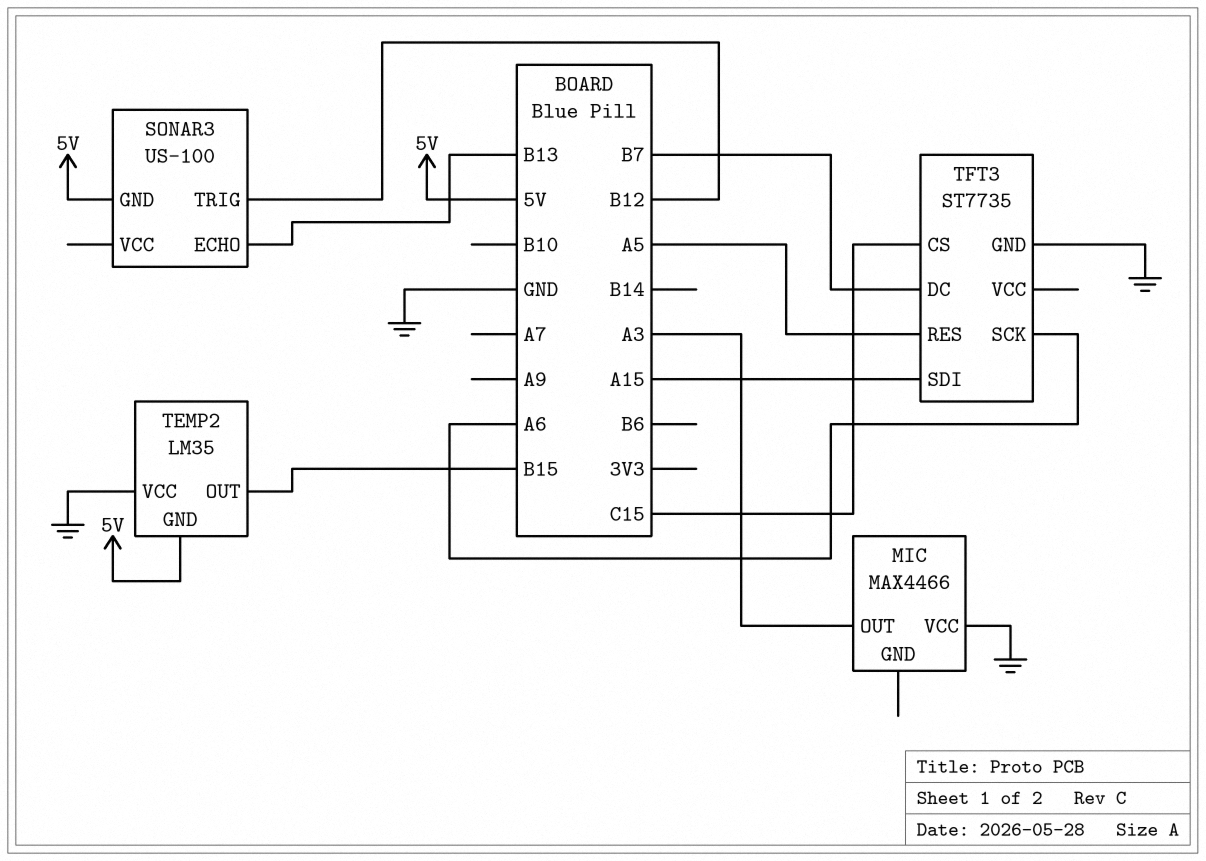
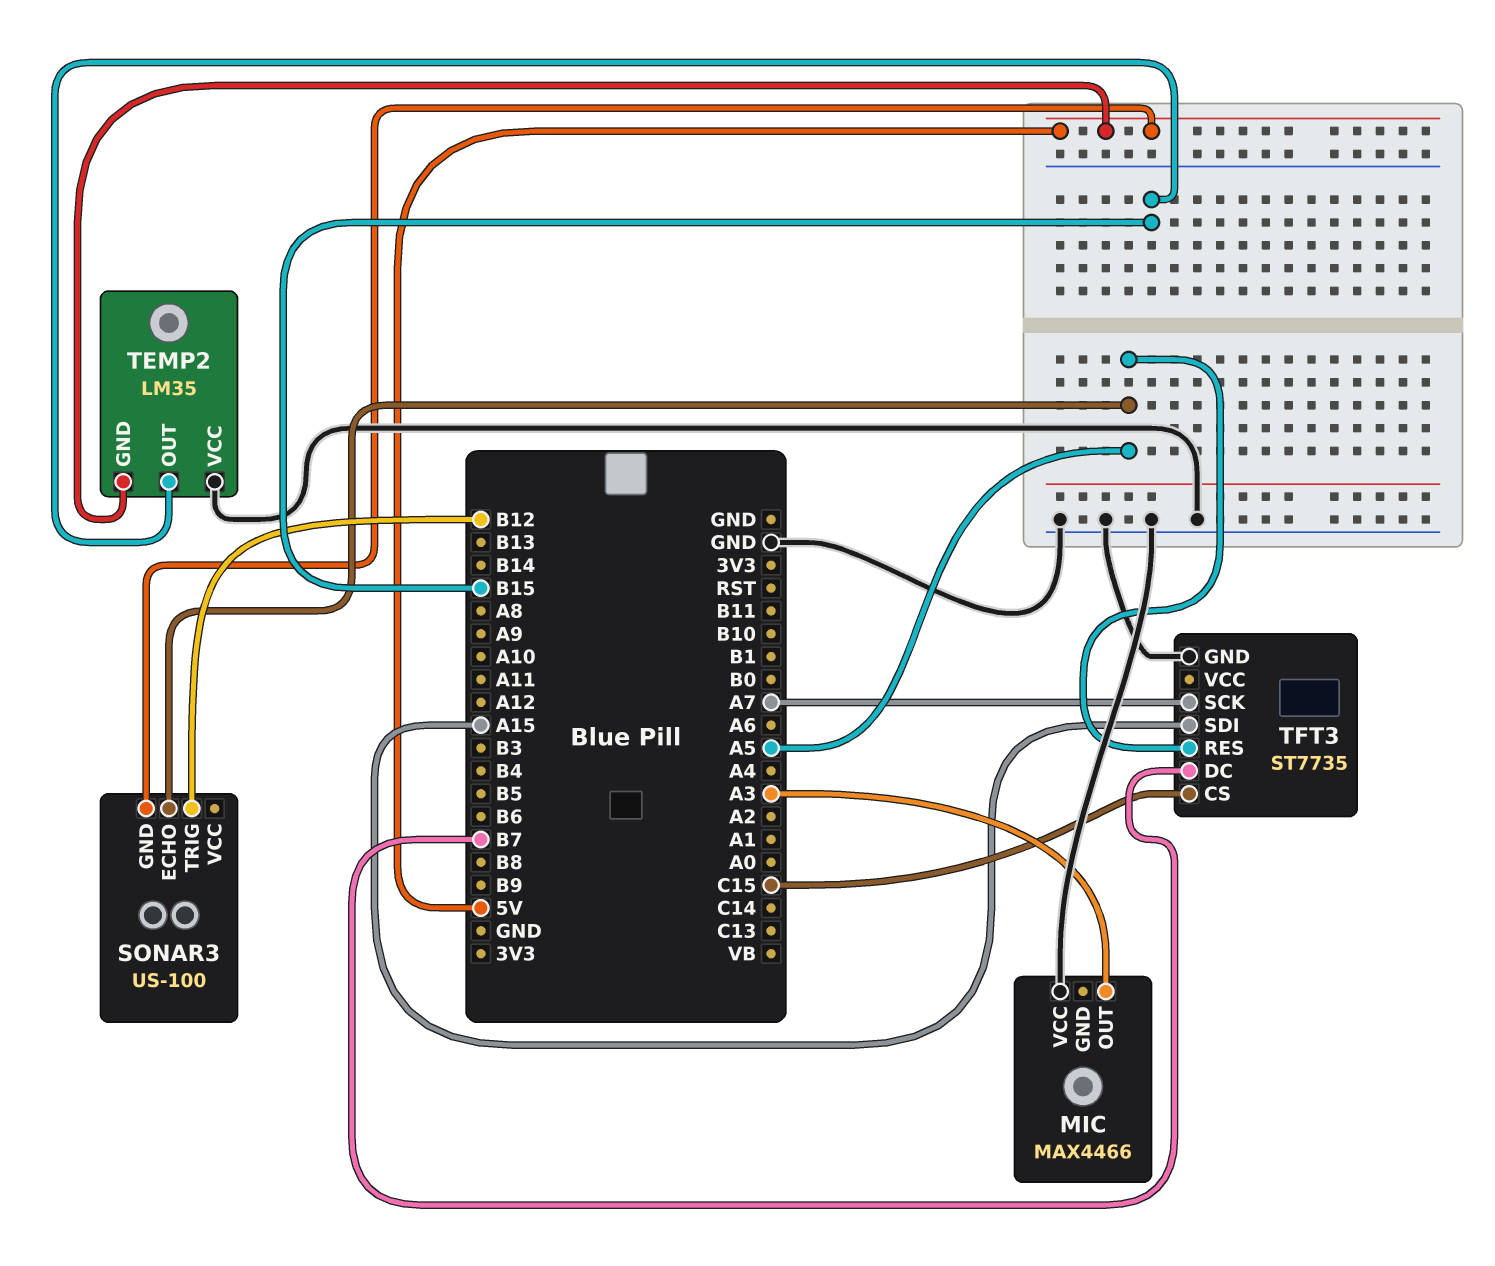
SONAR3 pin ECHO: B13 -> A5
TFT3 pin SCK: A6 -> A7

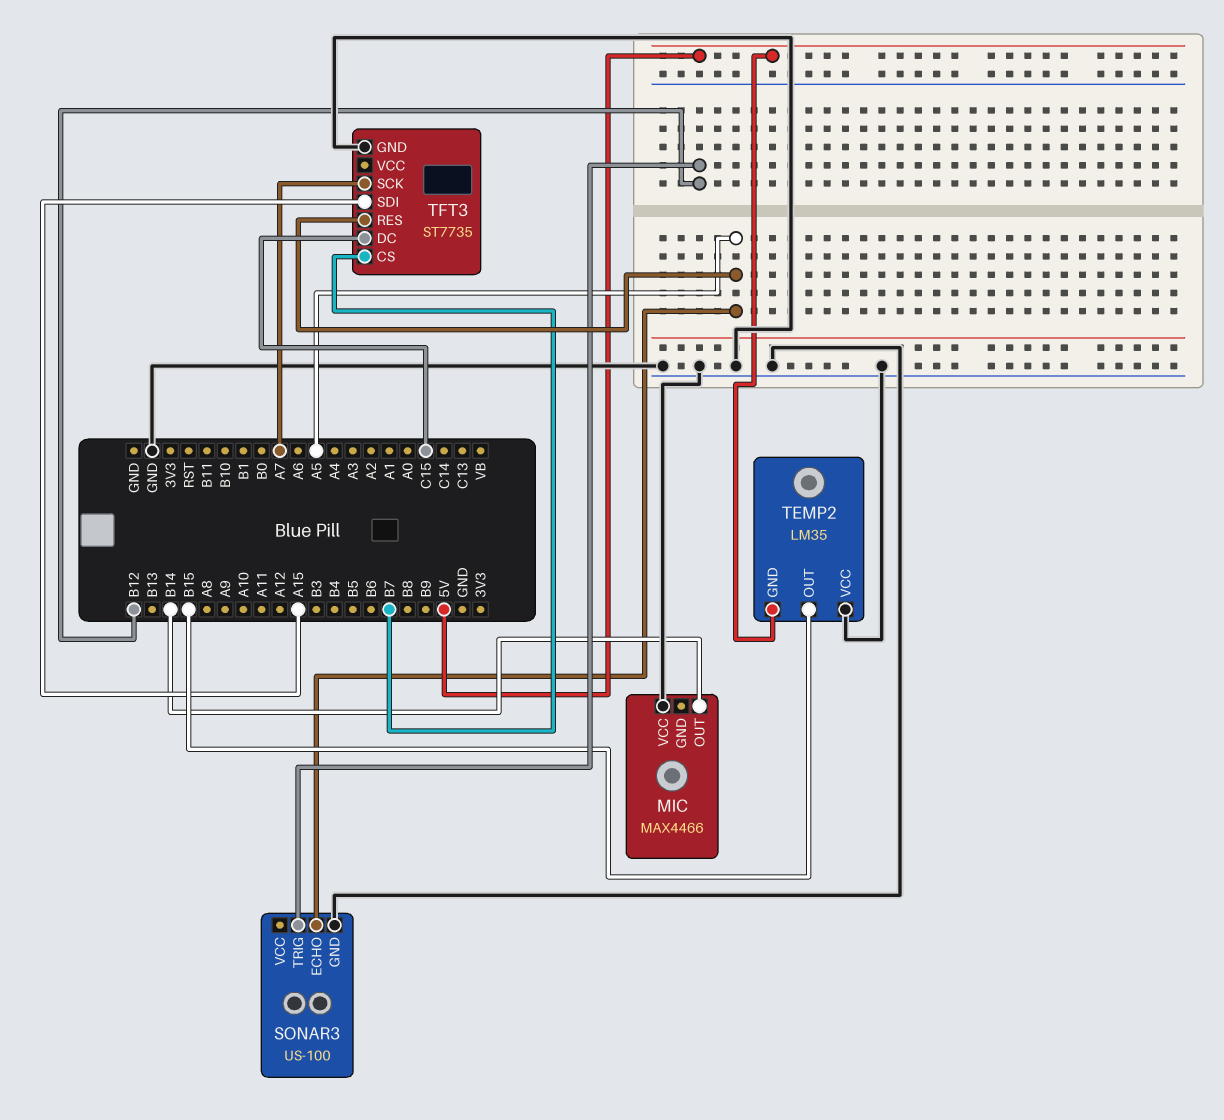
MIC pin OUT: A3 -> B14
SONAR3 pin GND: 5V -> GND
TFT3 pin CS: C15 -> B7
TFT3 pin DC: B7 -> C15

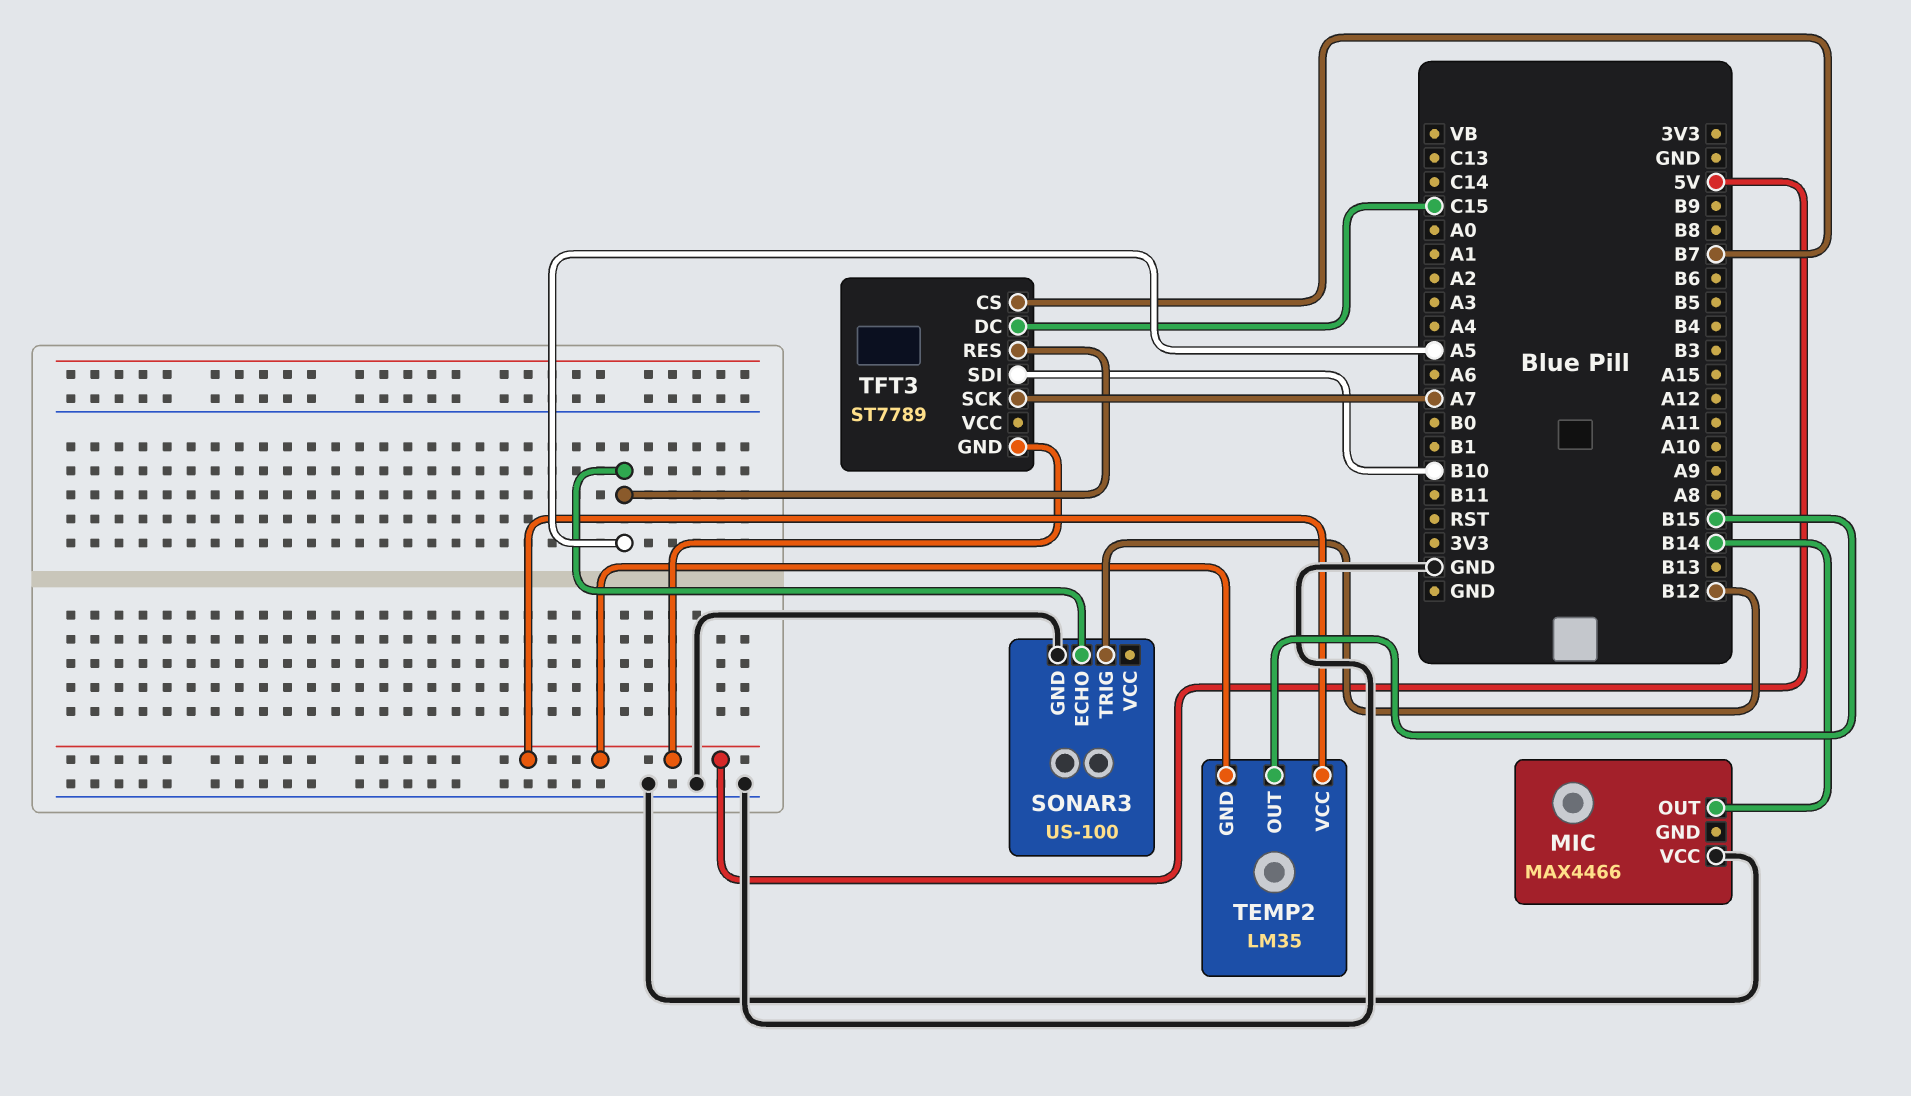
TEMP2 pin VCC: GND -> 5V
TFT3: ST7735 -> ST7789
TFT3 pin GND: GND -> 5V
TFT3 pin SDI: A15 -> B10

